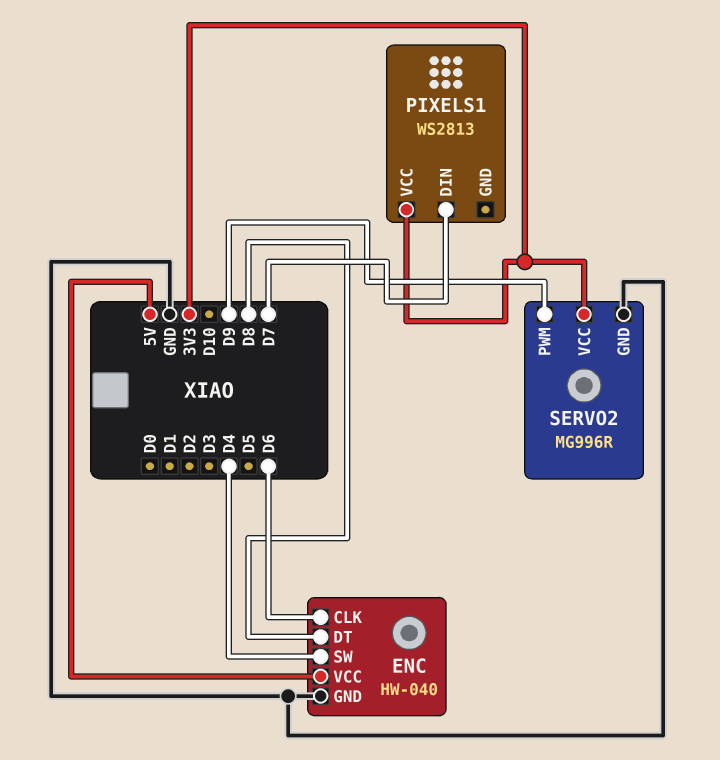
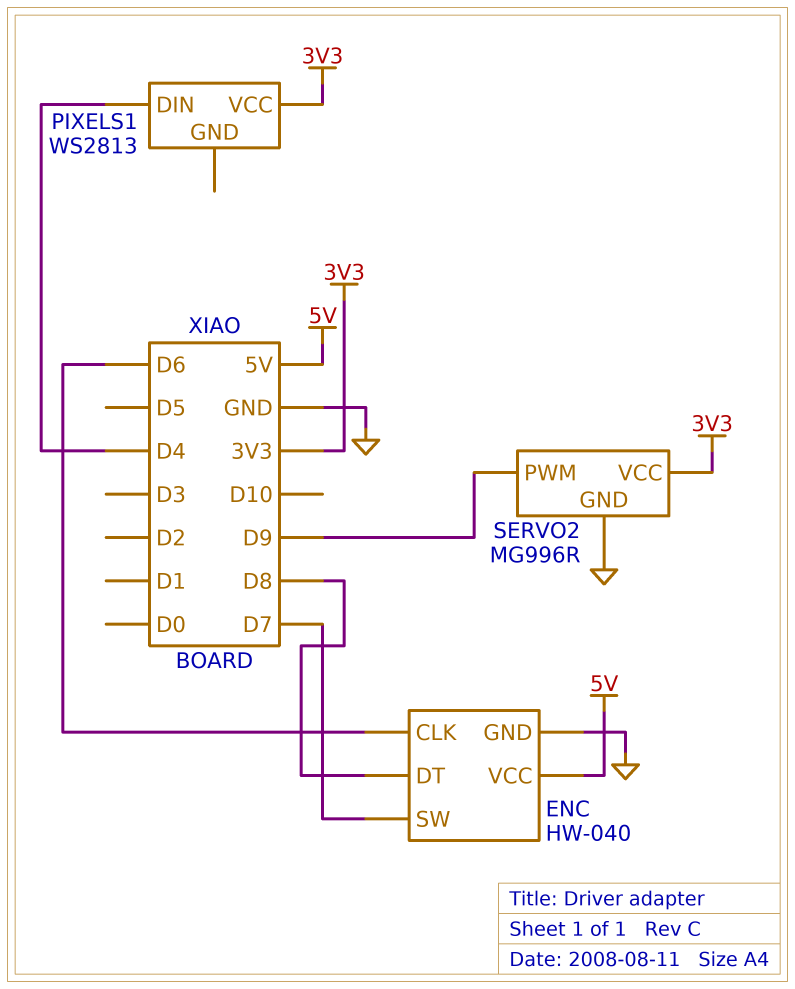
ENC pin SW: D4 -> D7
PIXELS1 pin DIN: D7 -> D4

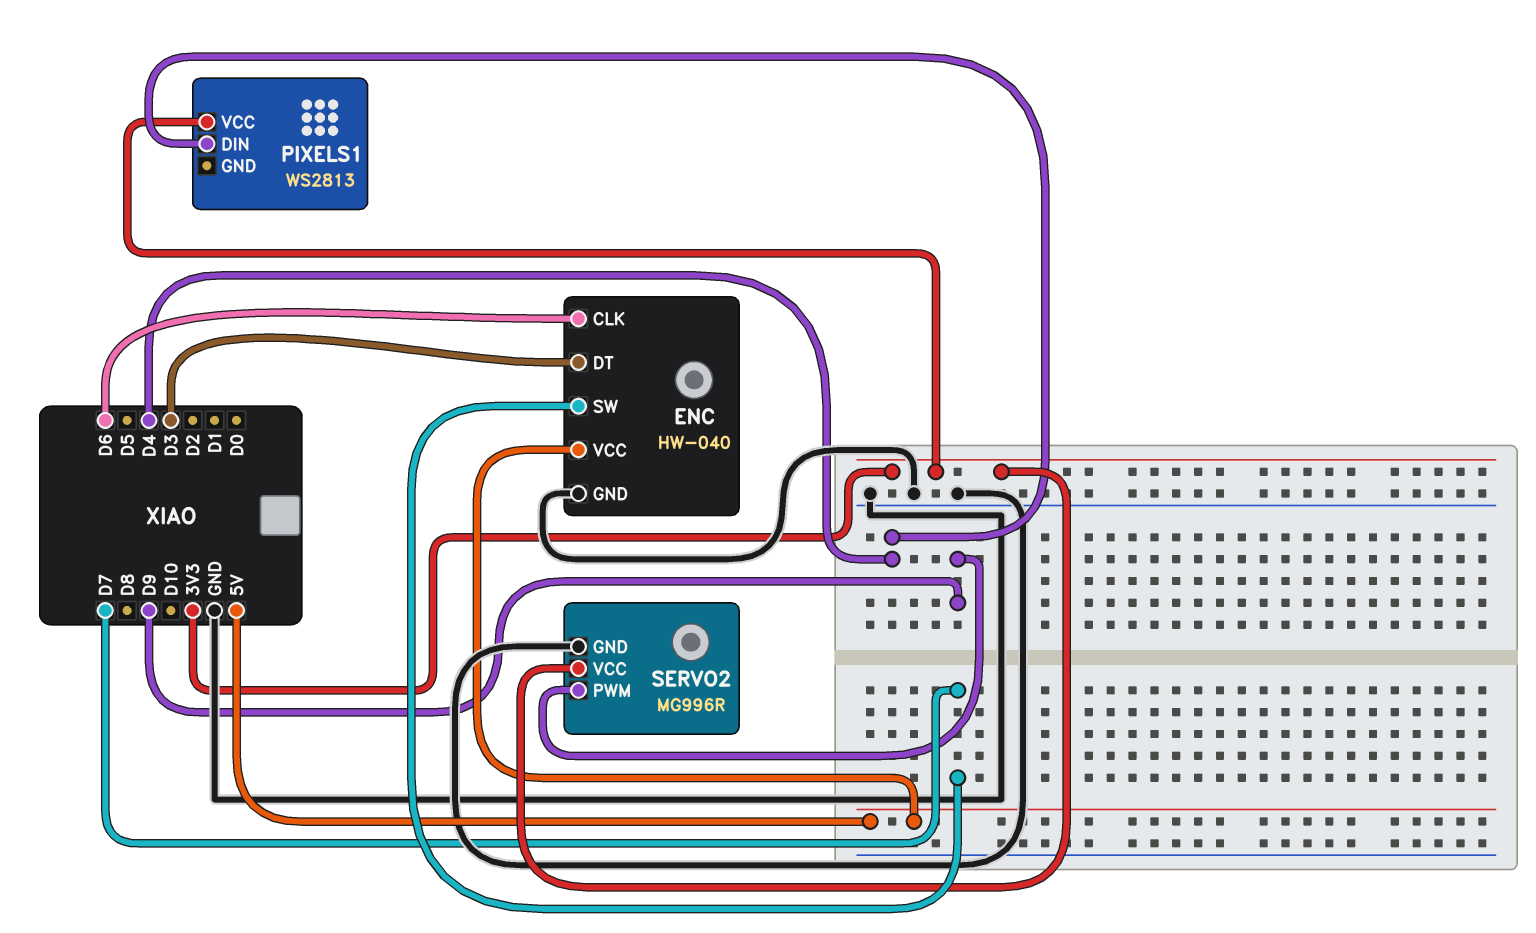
ENC pin DT: D8 -> D3

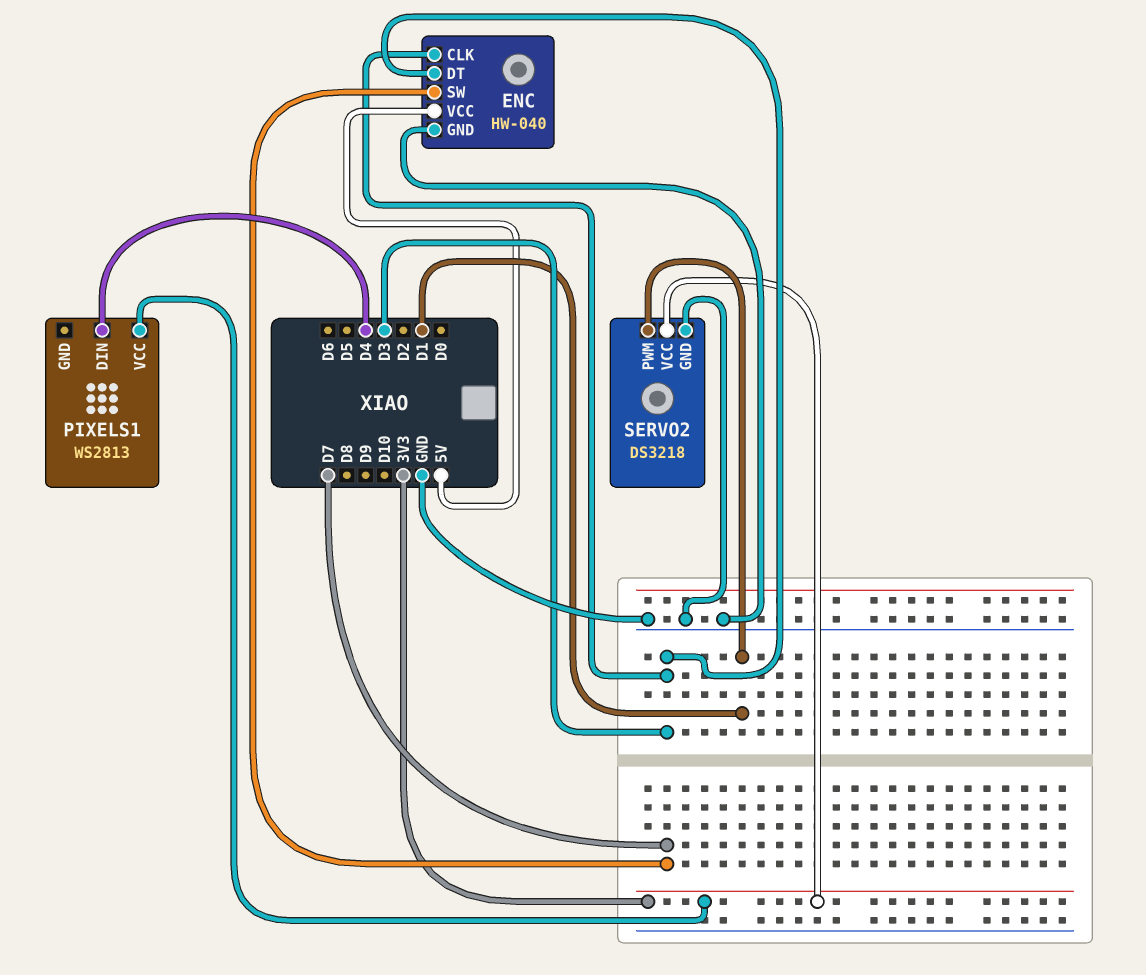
ENC pin CLK: D6 -> D3
SERVO2: MG996R -> DS3218
SERVO2 pin PWM: D9 -> D1

